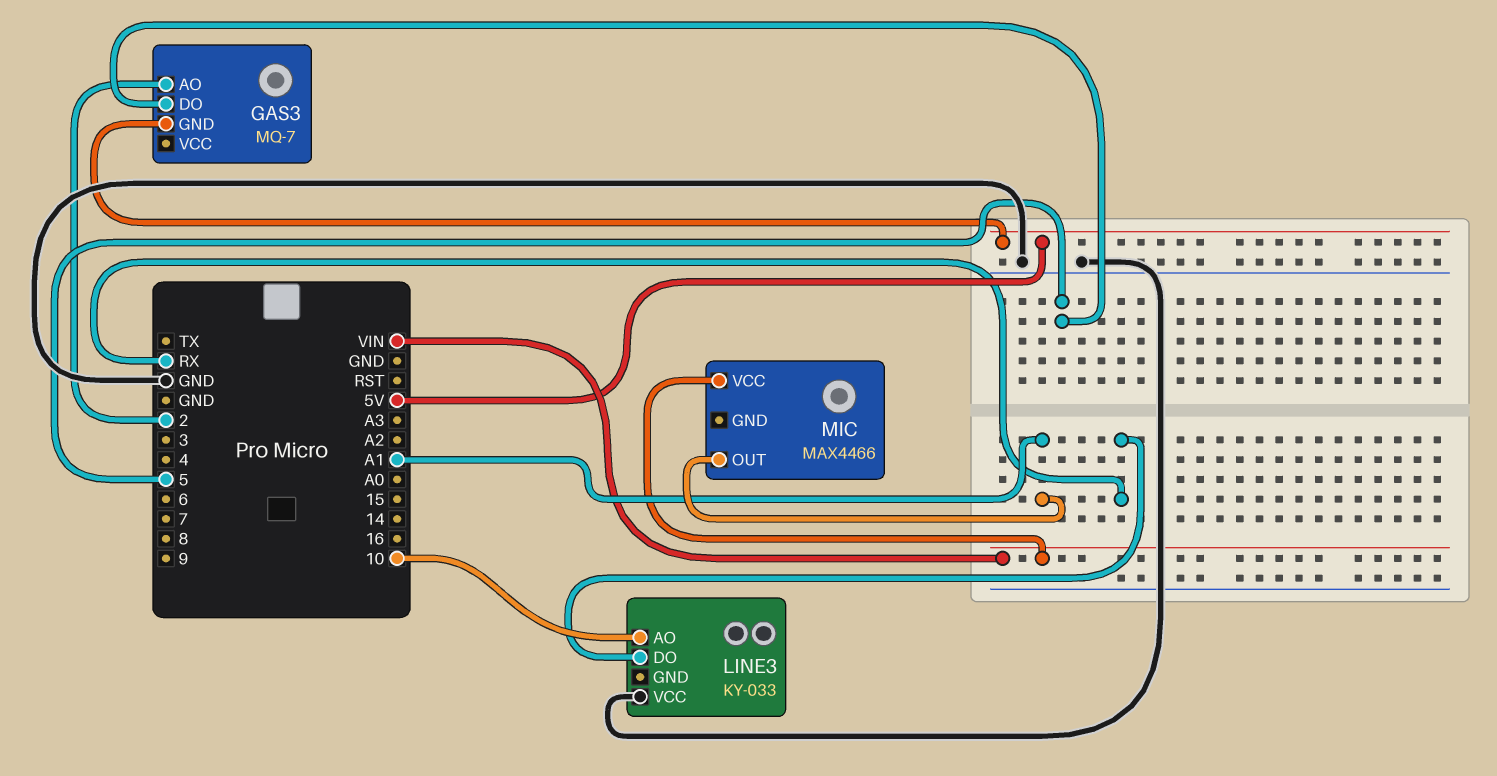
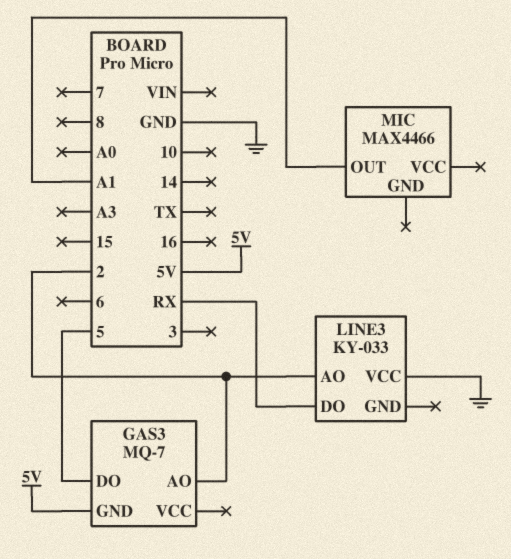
LINE3 pin AO: 10 -> 2
MIC pin VCC: VIN -> none

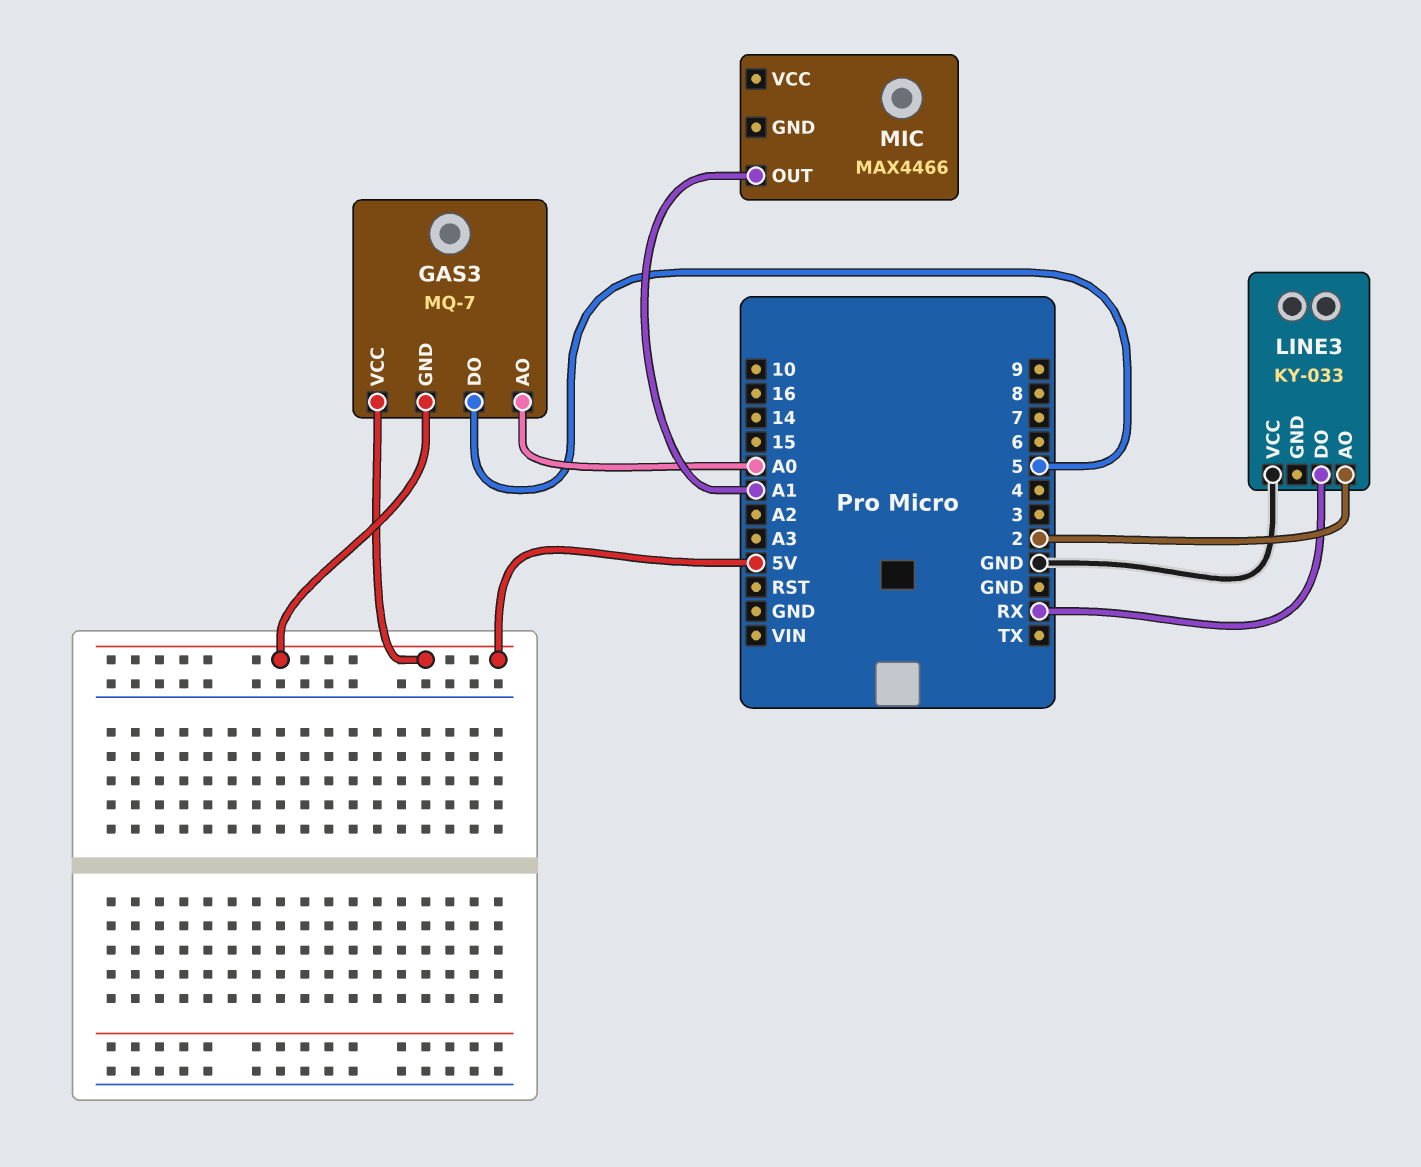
GAS3 pin AO: 2 -> A0
GAS3 pin VCC: none -> 5V

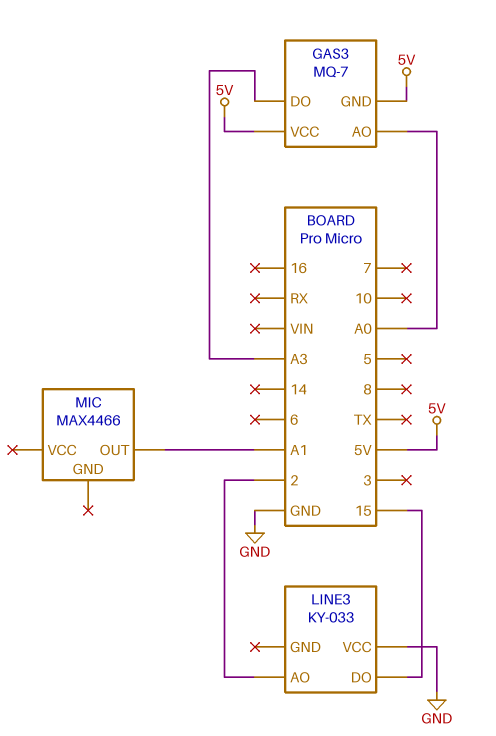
GAS3 pin DO: 5 -> A3
LINE3 pin DO: RX -> 15

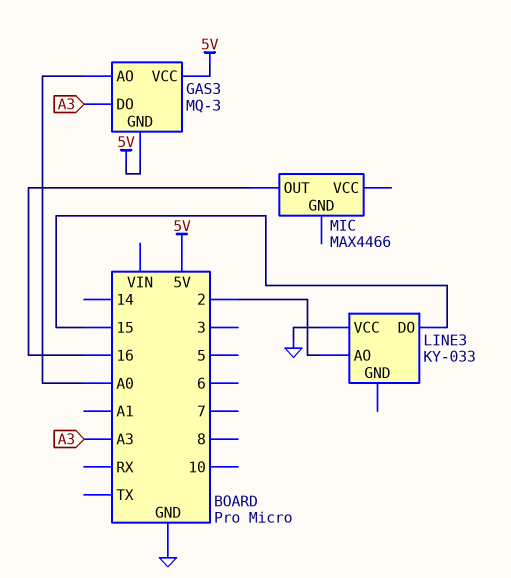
GAS3: MQ-7 -> MQ-3
MIC pin OUT: A1 -> 16

